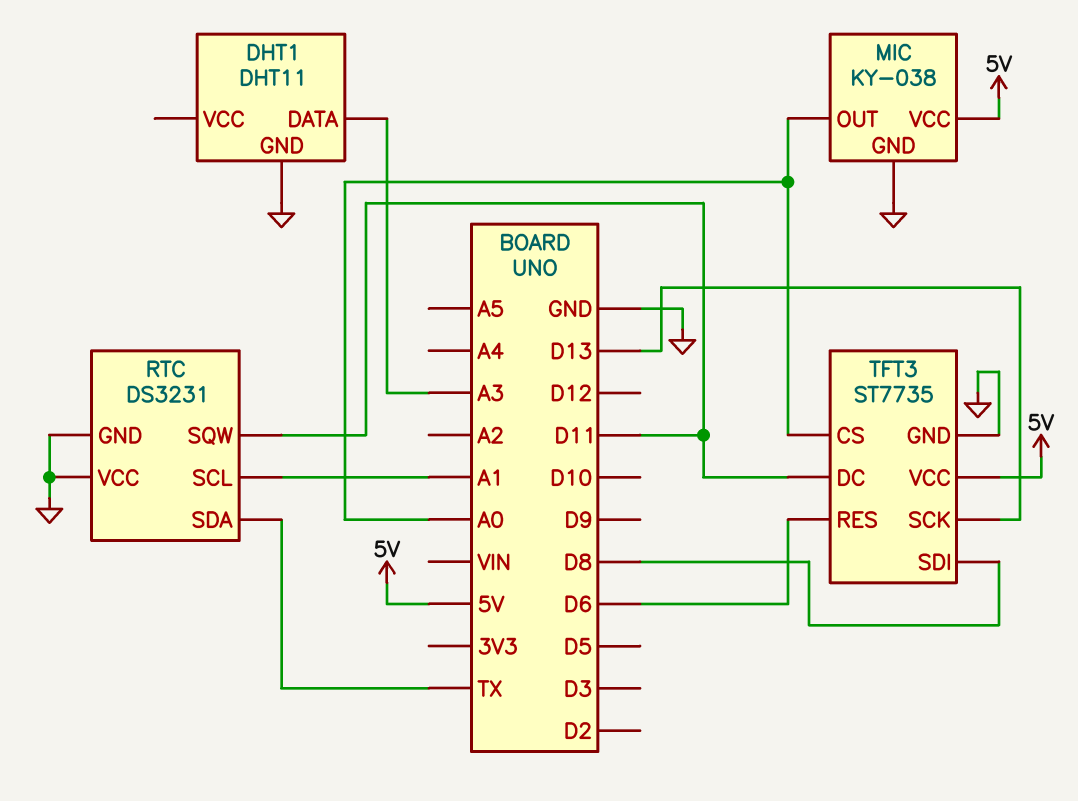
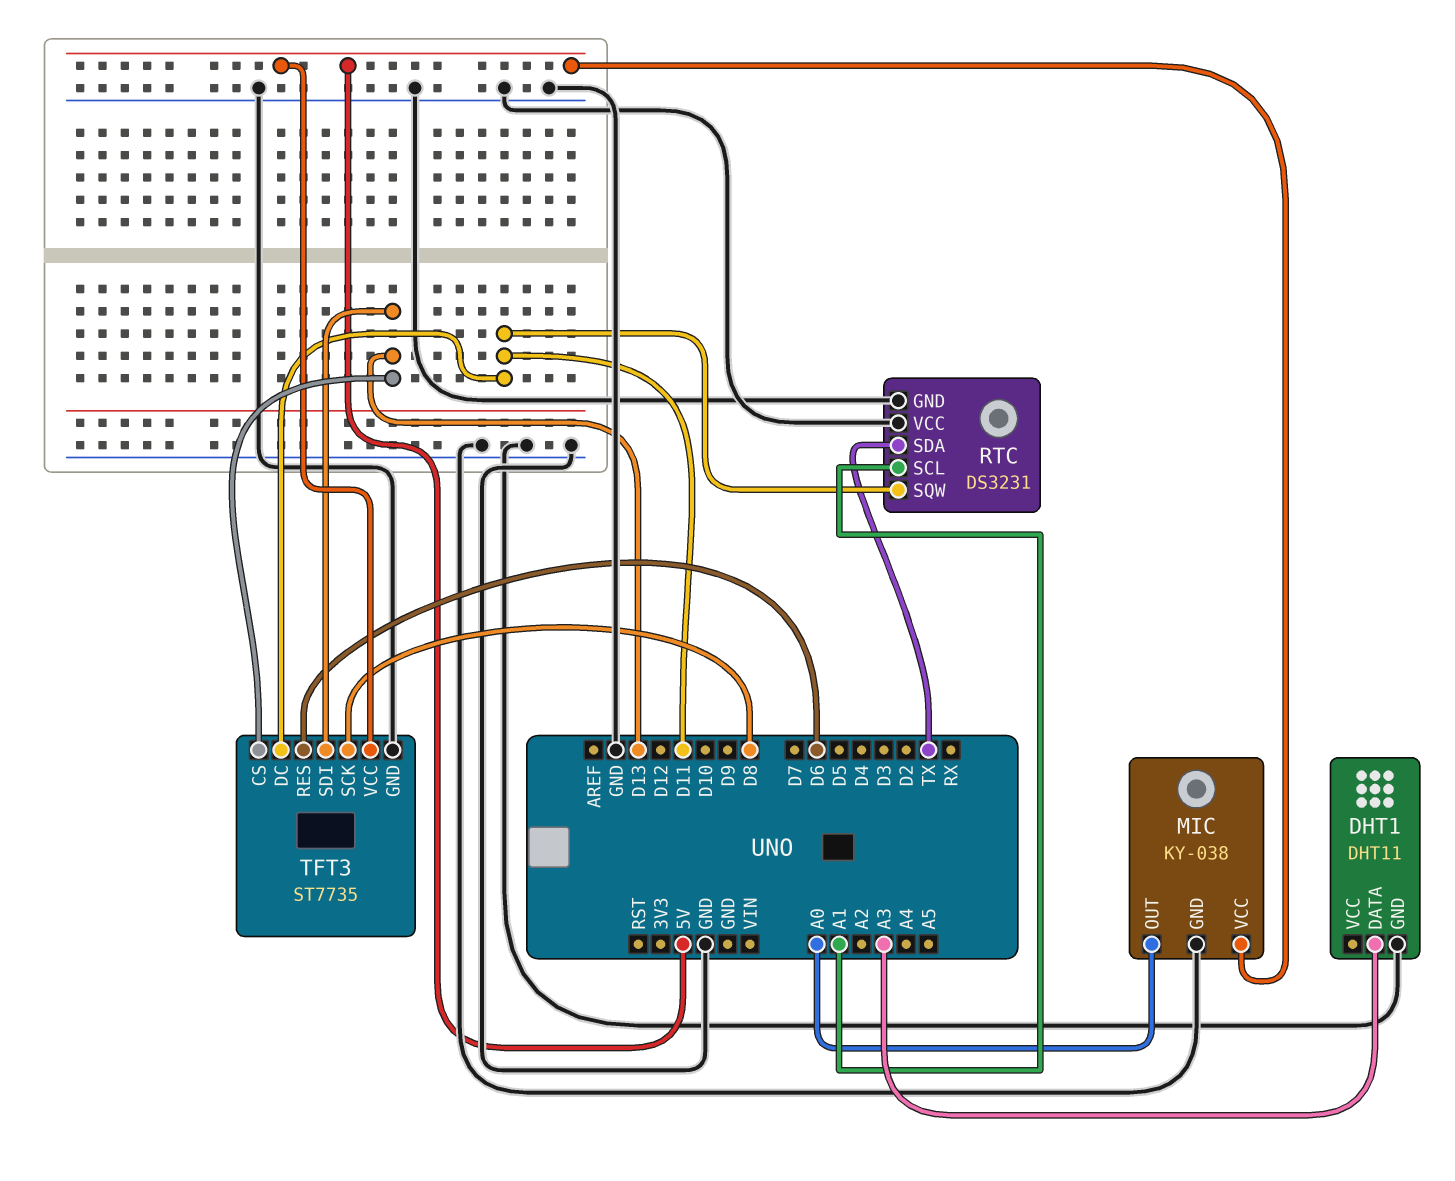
TFT3 pin CS: A0 -> D13
TFT3 pin SCK: D13 -> D8
TFT3 pin SDI: D8 -> D13

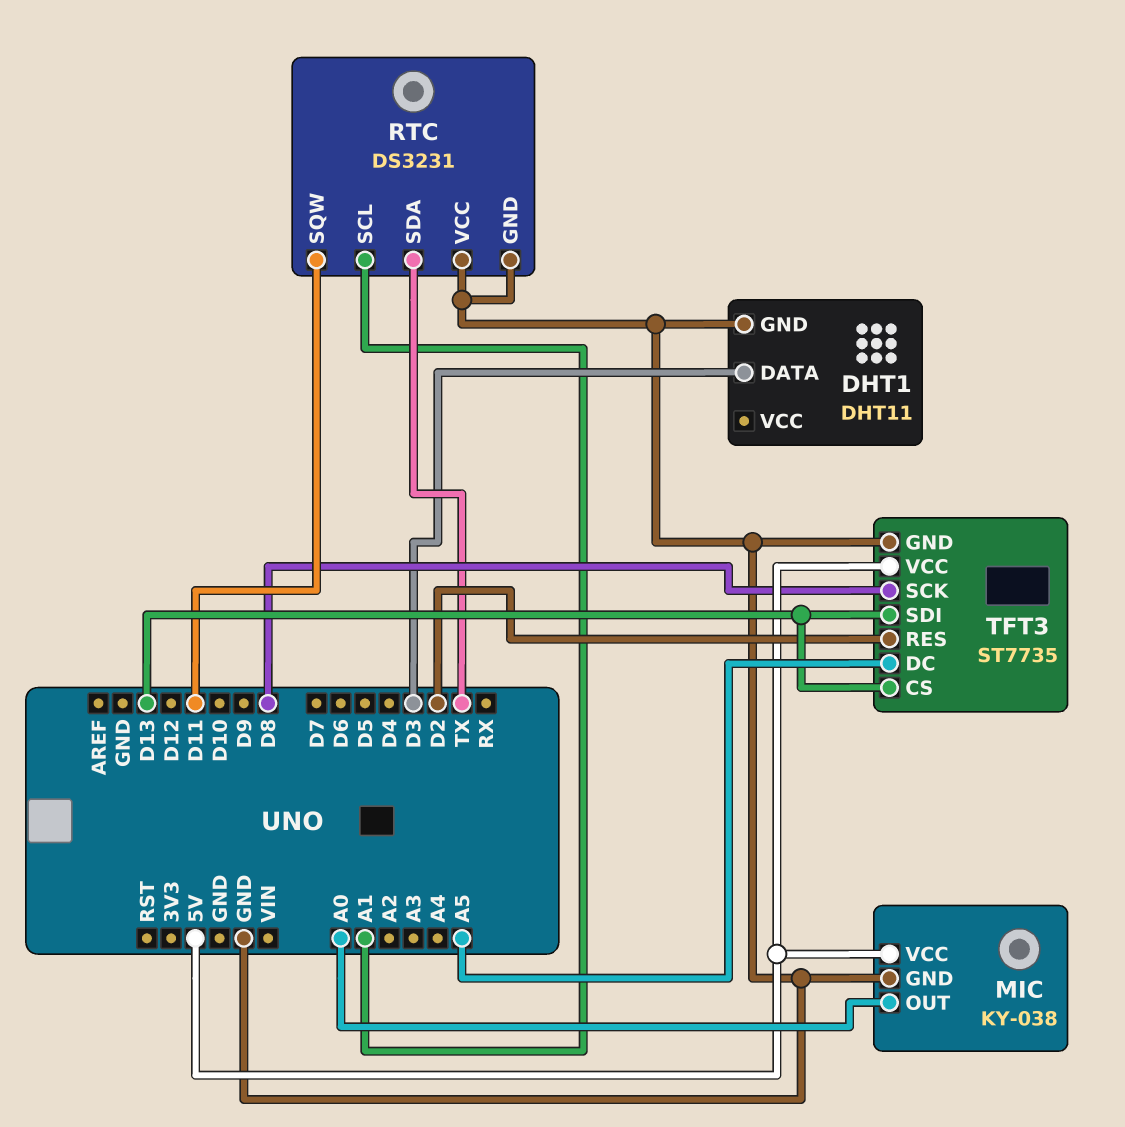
DHT1 pin DATA: A3 -> D3
TFT3 pin DC: D11 -> A5
TFT3 pin RES: D6 -> D2

